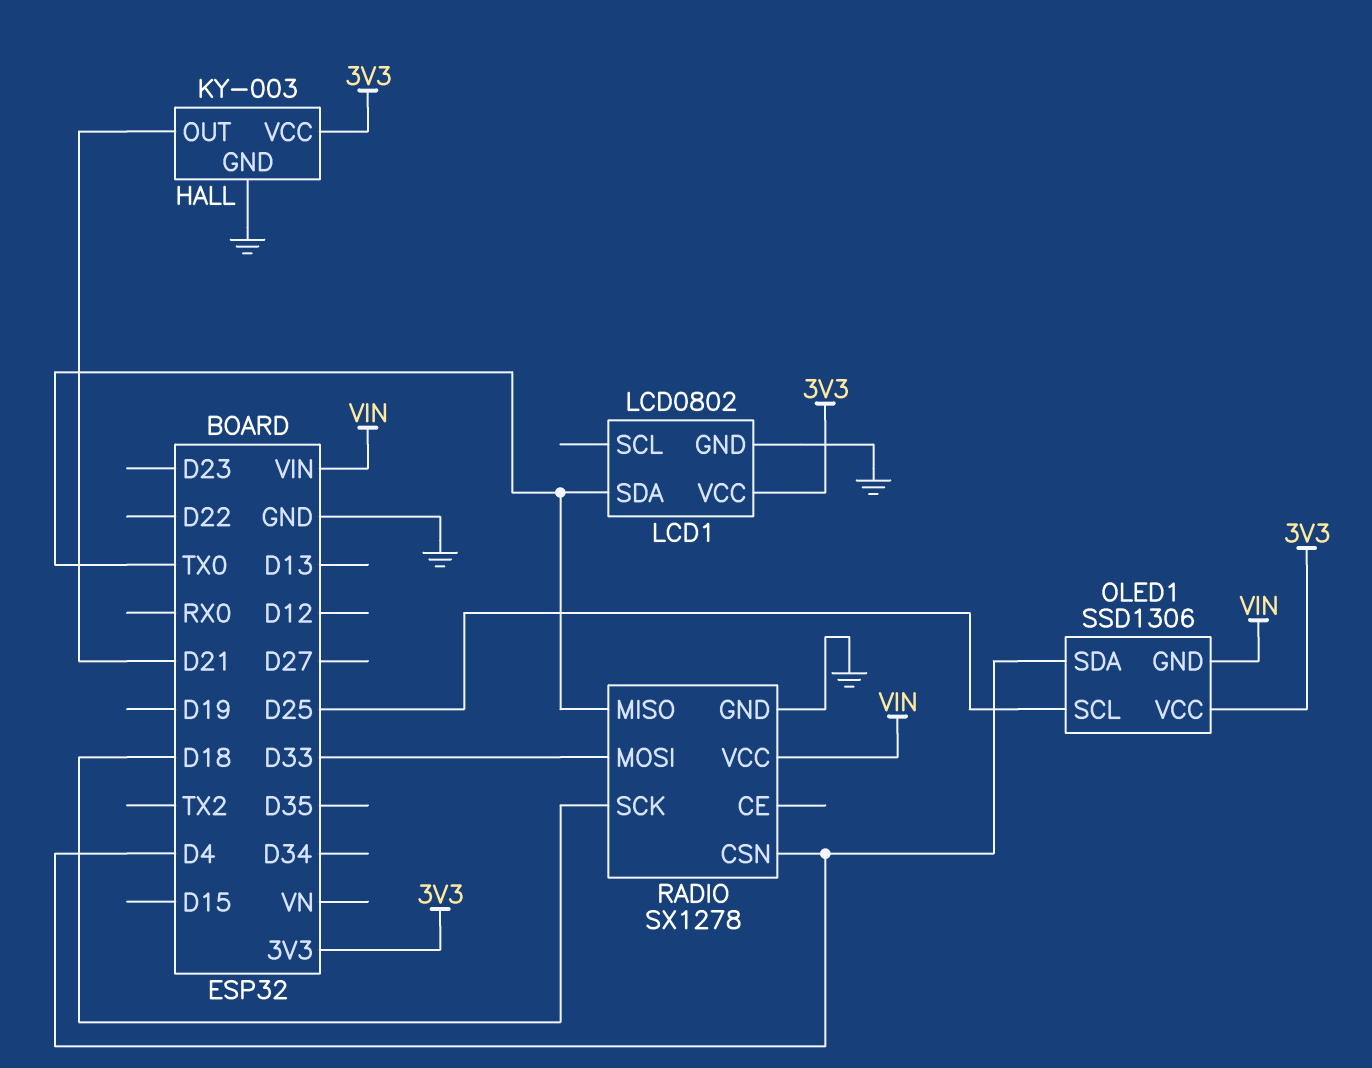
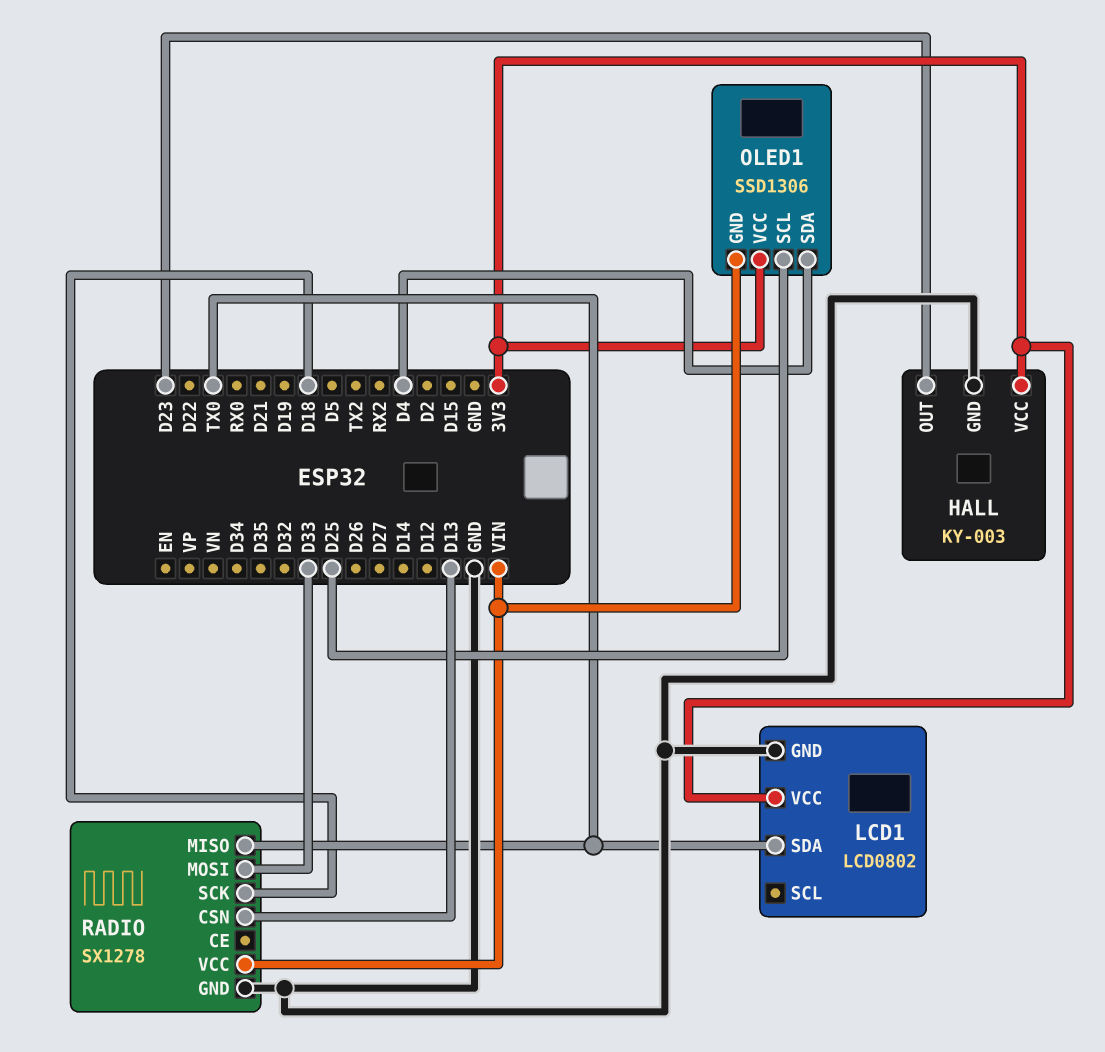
HALL pin OUT: D21 -> D23
RADIO pin CSN: D4 -> D13

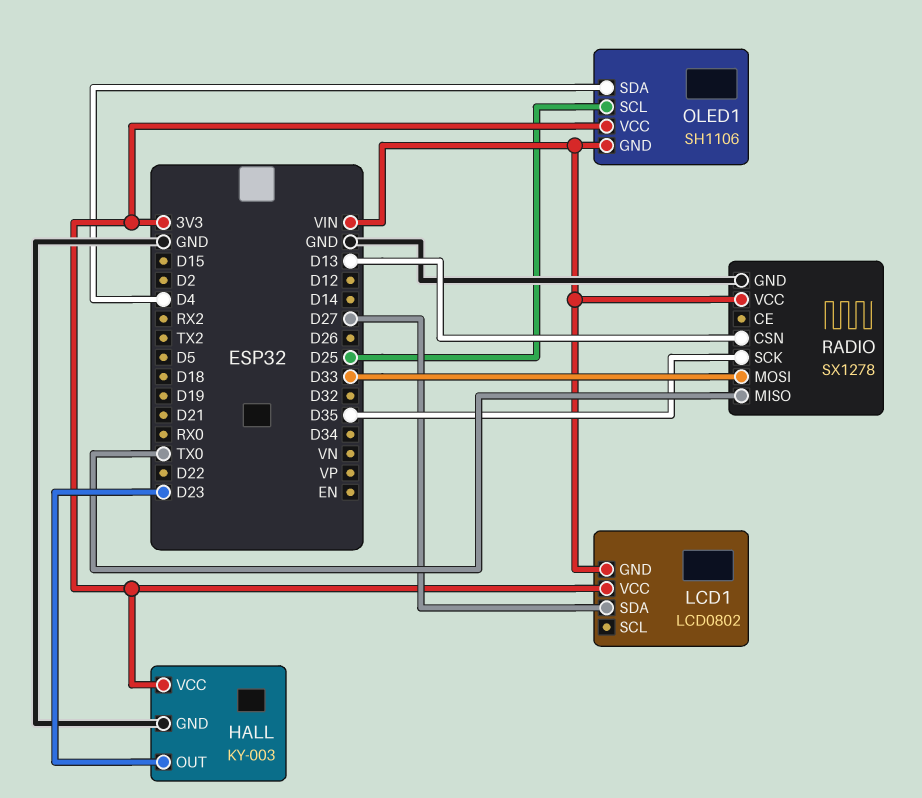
LCD1 pin GND: GND -> VIN
LCD1 pin SDA: TX0 -> D27
OLED1: SSD1306 -> SH1106
RADIO pin SCK: D18 -> D35

